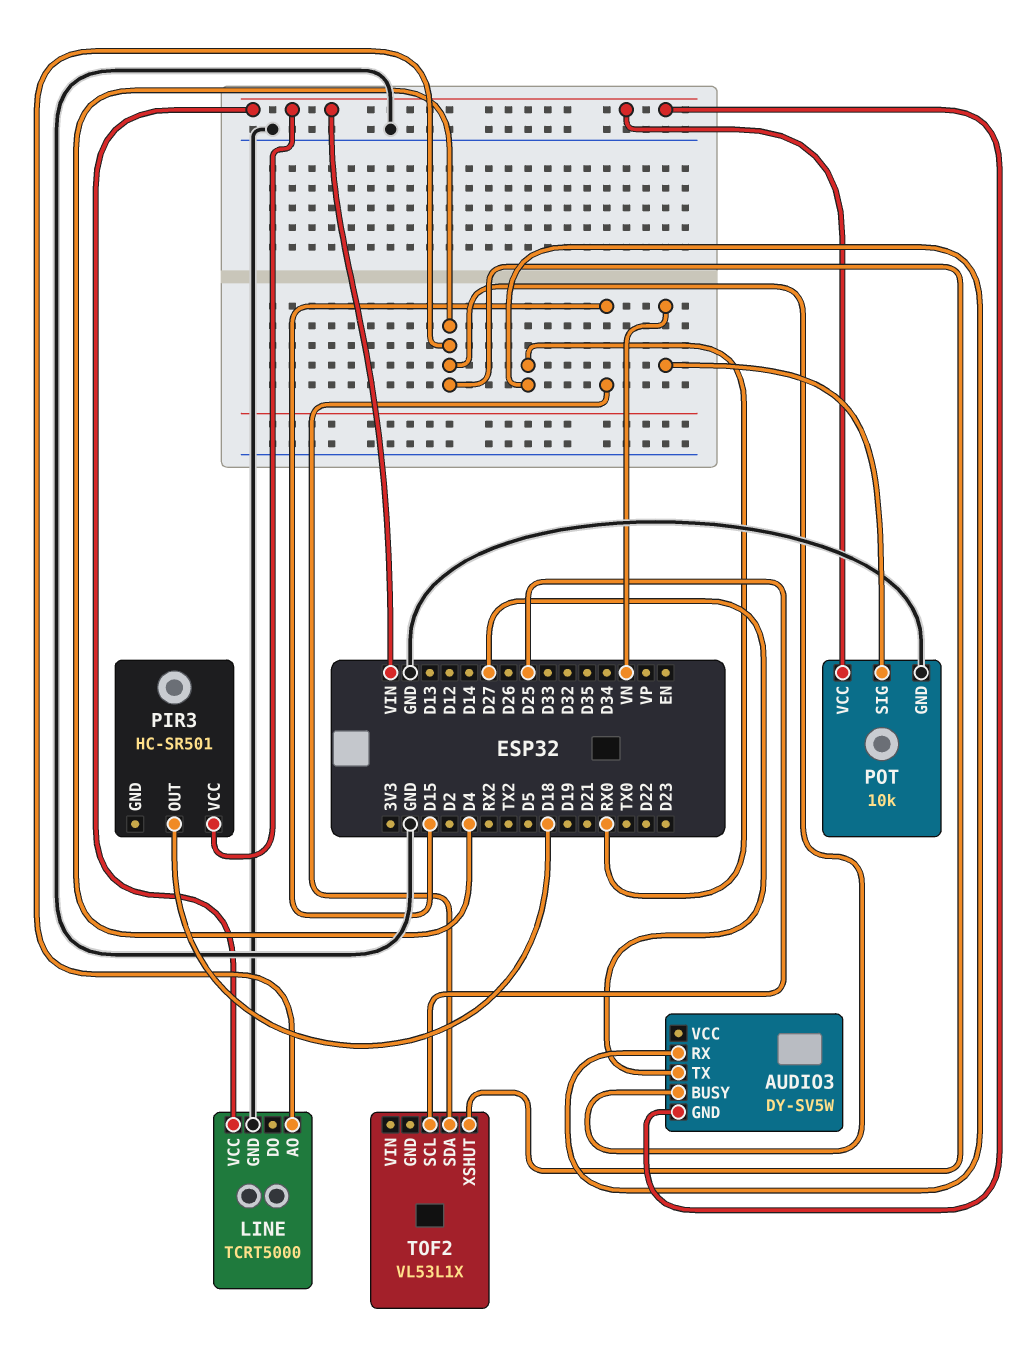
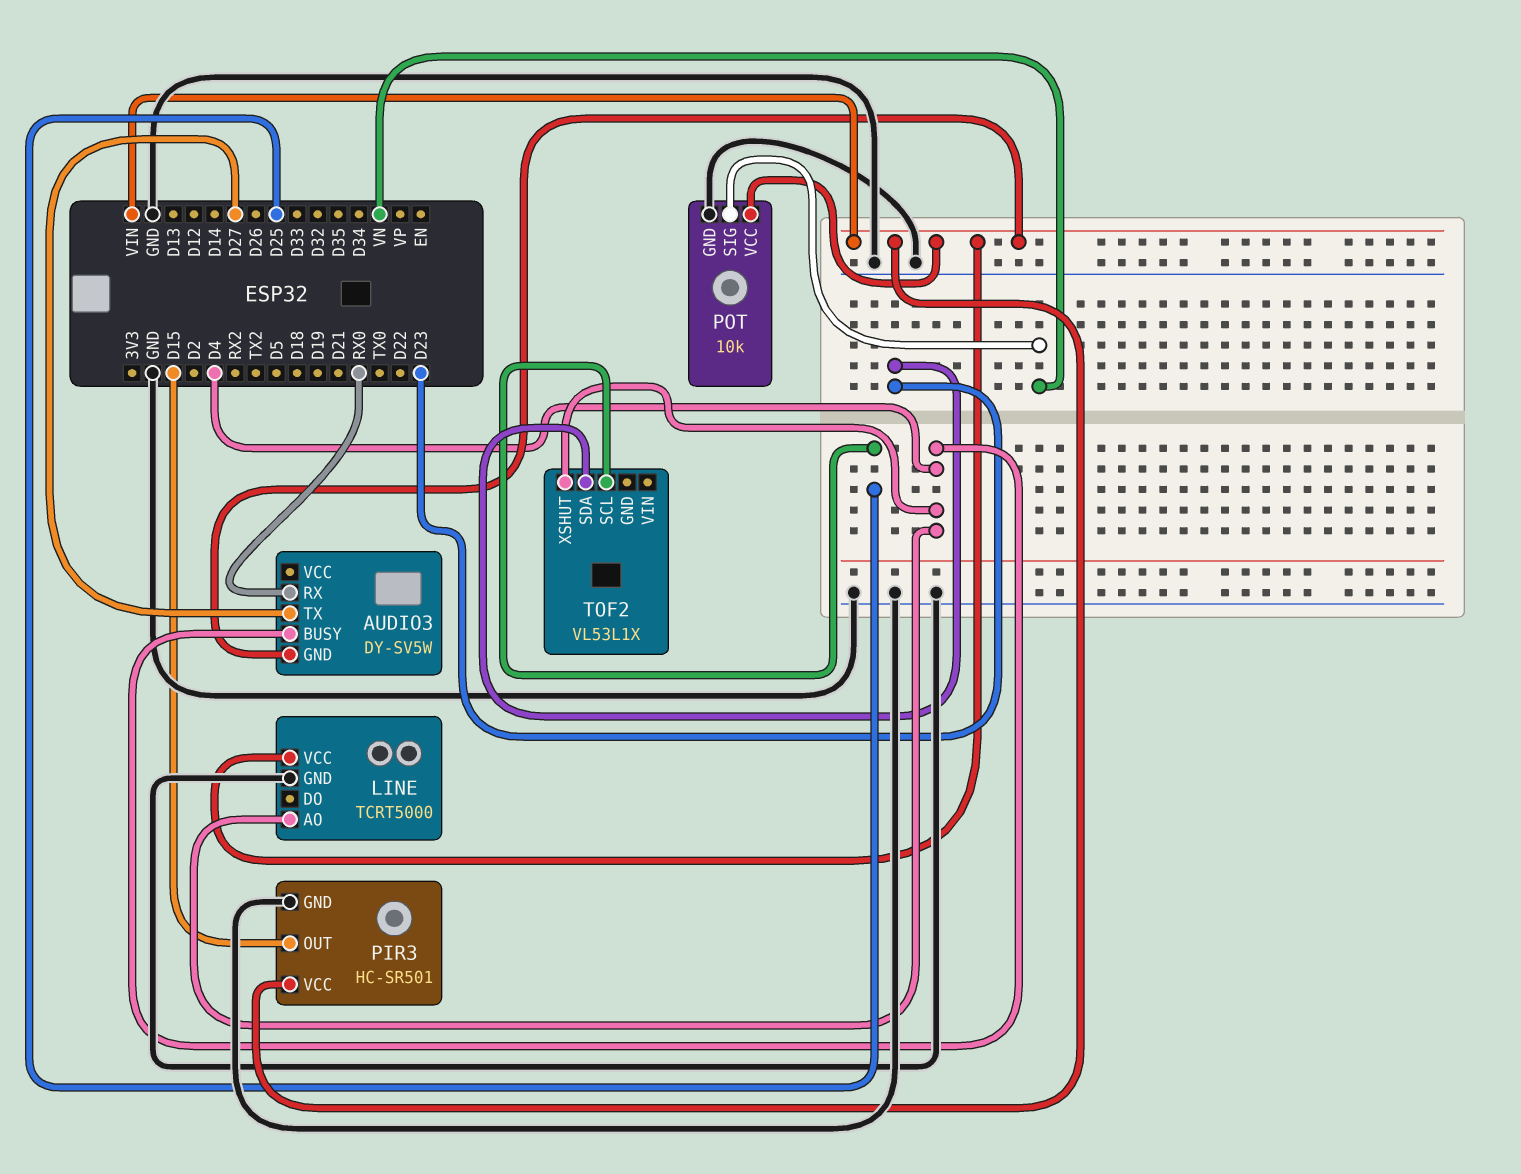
PIR3 pin GND: none -> GND
PIR3 pin OUT: D18 -> D15
TOF2 pin SDA: D15 -> D23

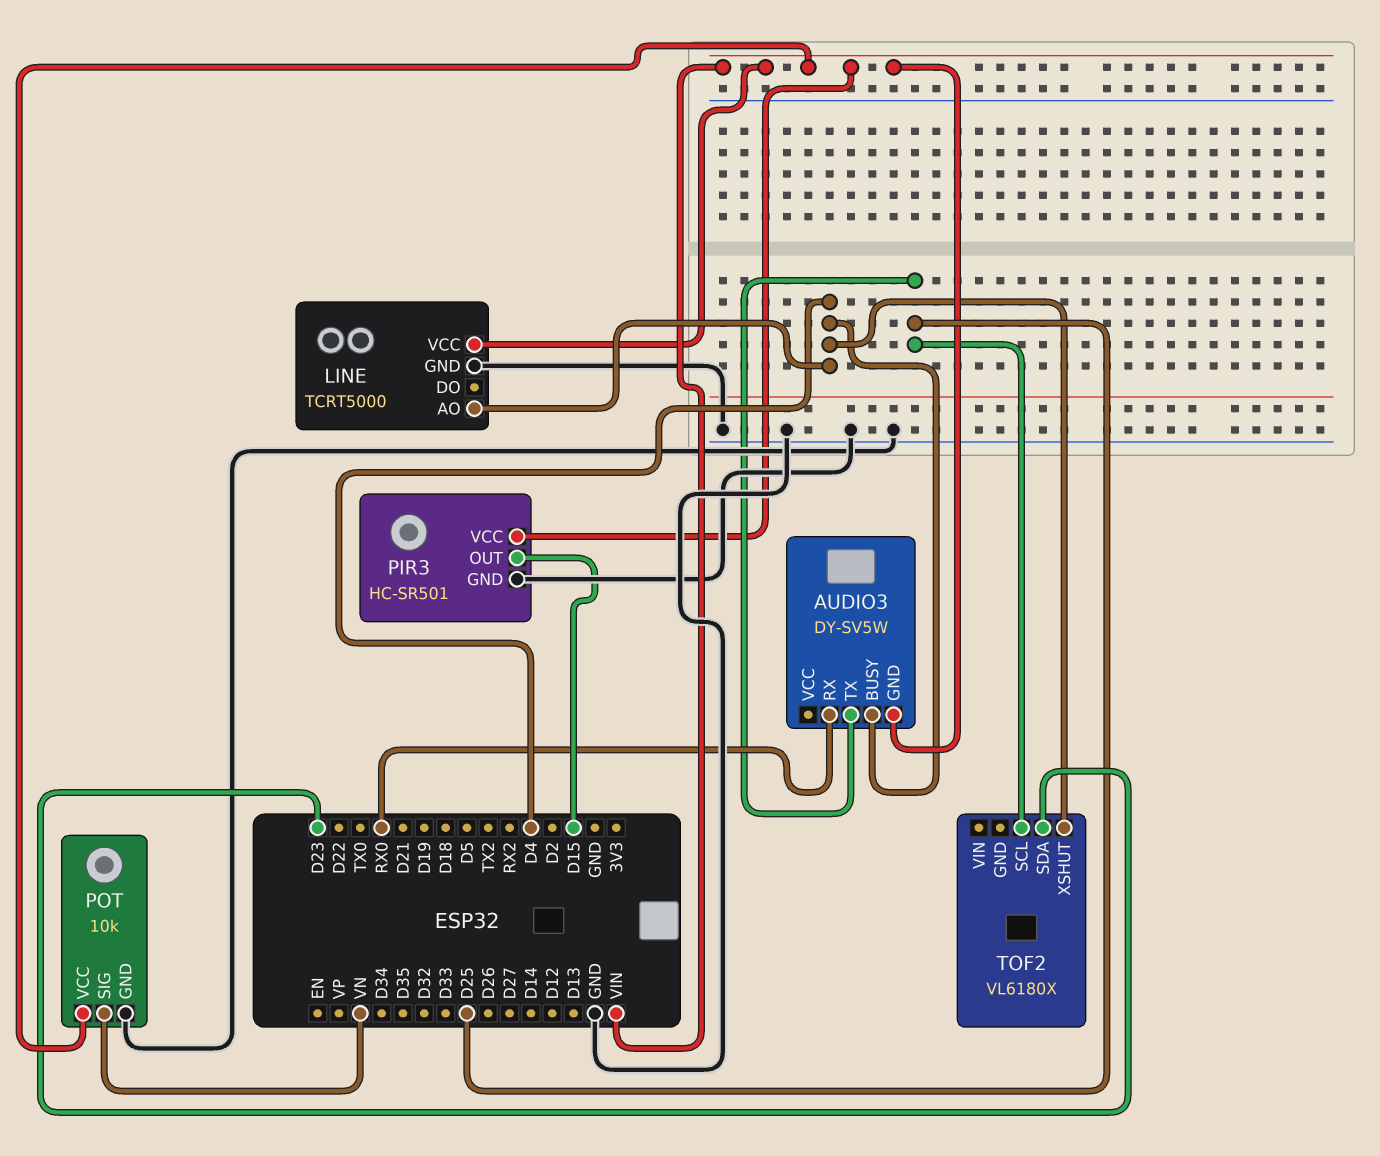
AUDIO3 pin TX: D27 -> D25
TOF2: VL53L1X -> VL6180X

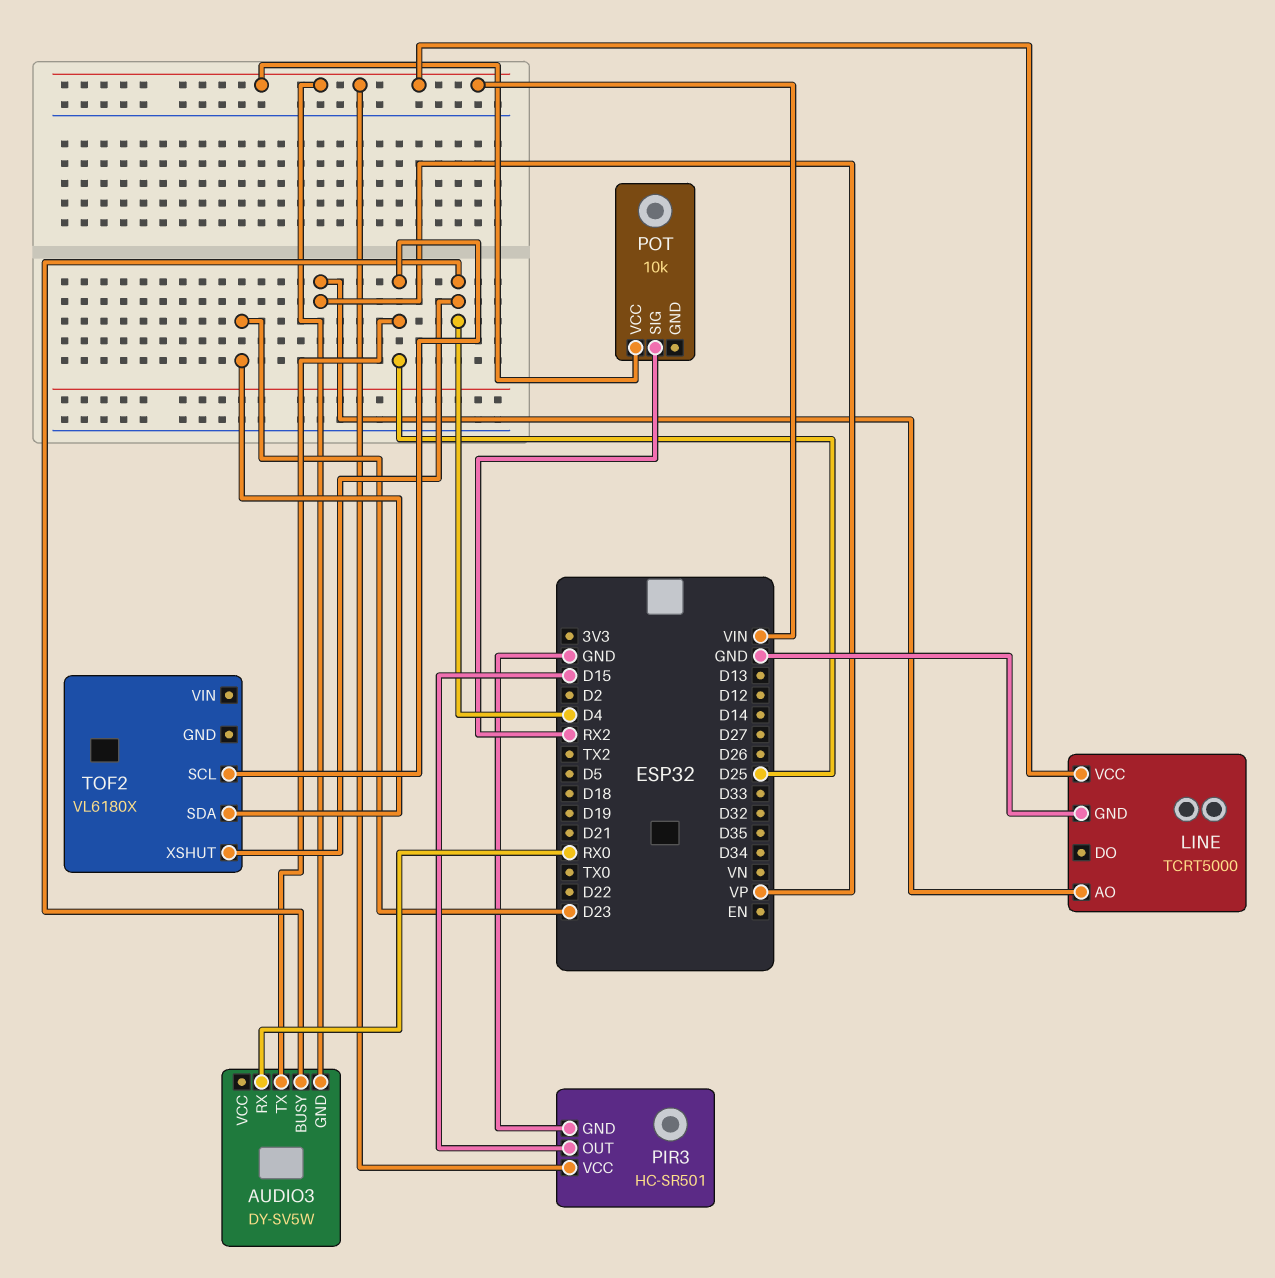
LINE pin AO: D4 -> VP
POT pin GND: GND -> none
POT pin SIG: VN -> RX2

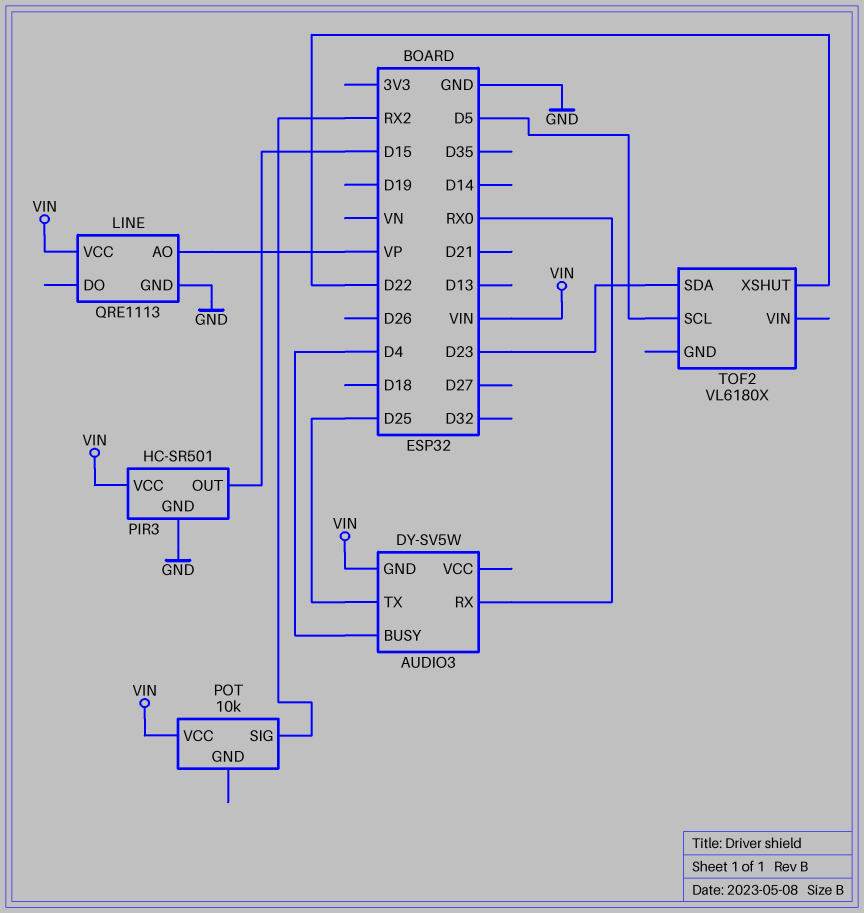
LINE: TCRT5000 -> QRE1113
TOF2 pin SCL: D25 -> D5
TOF2 pin XSHUT: D4 -> D22

